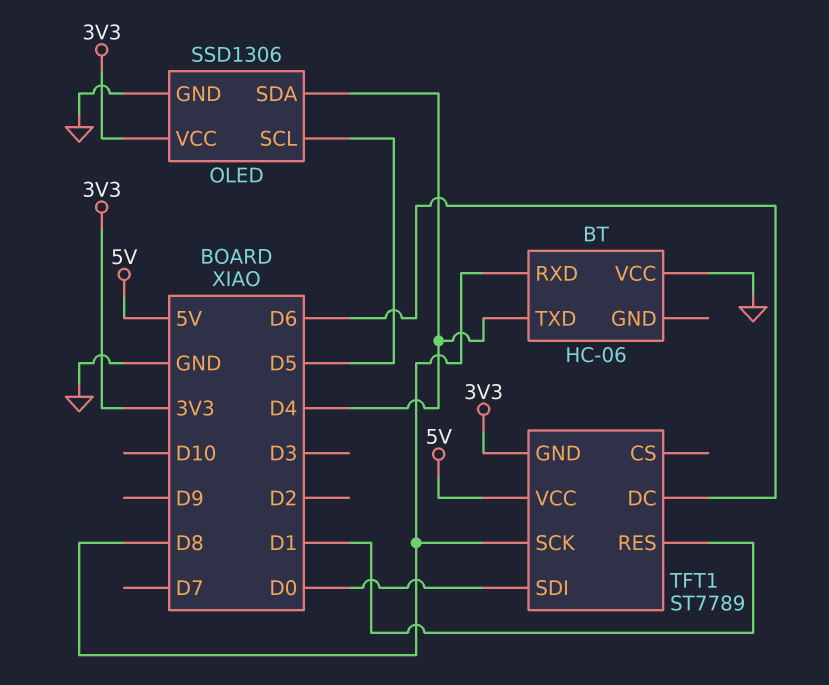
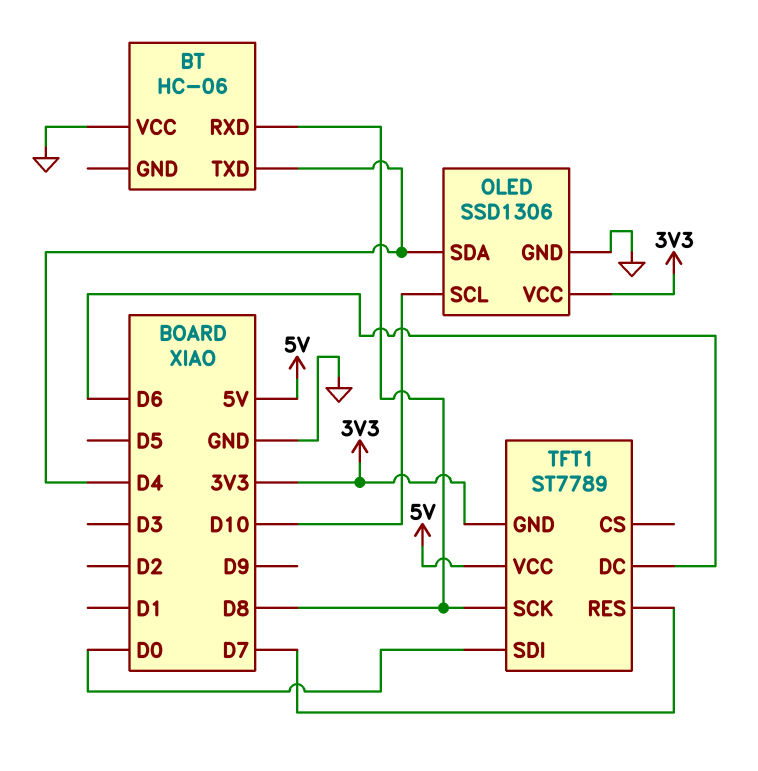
OLED pin SCL: D5 -> D10
TFT1 pin RES: D1 -> D7

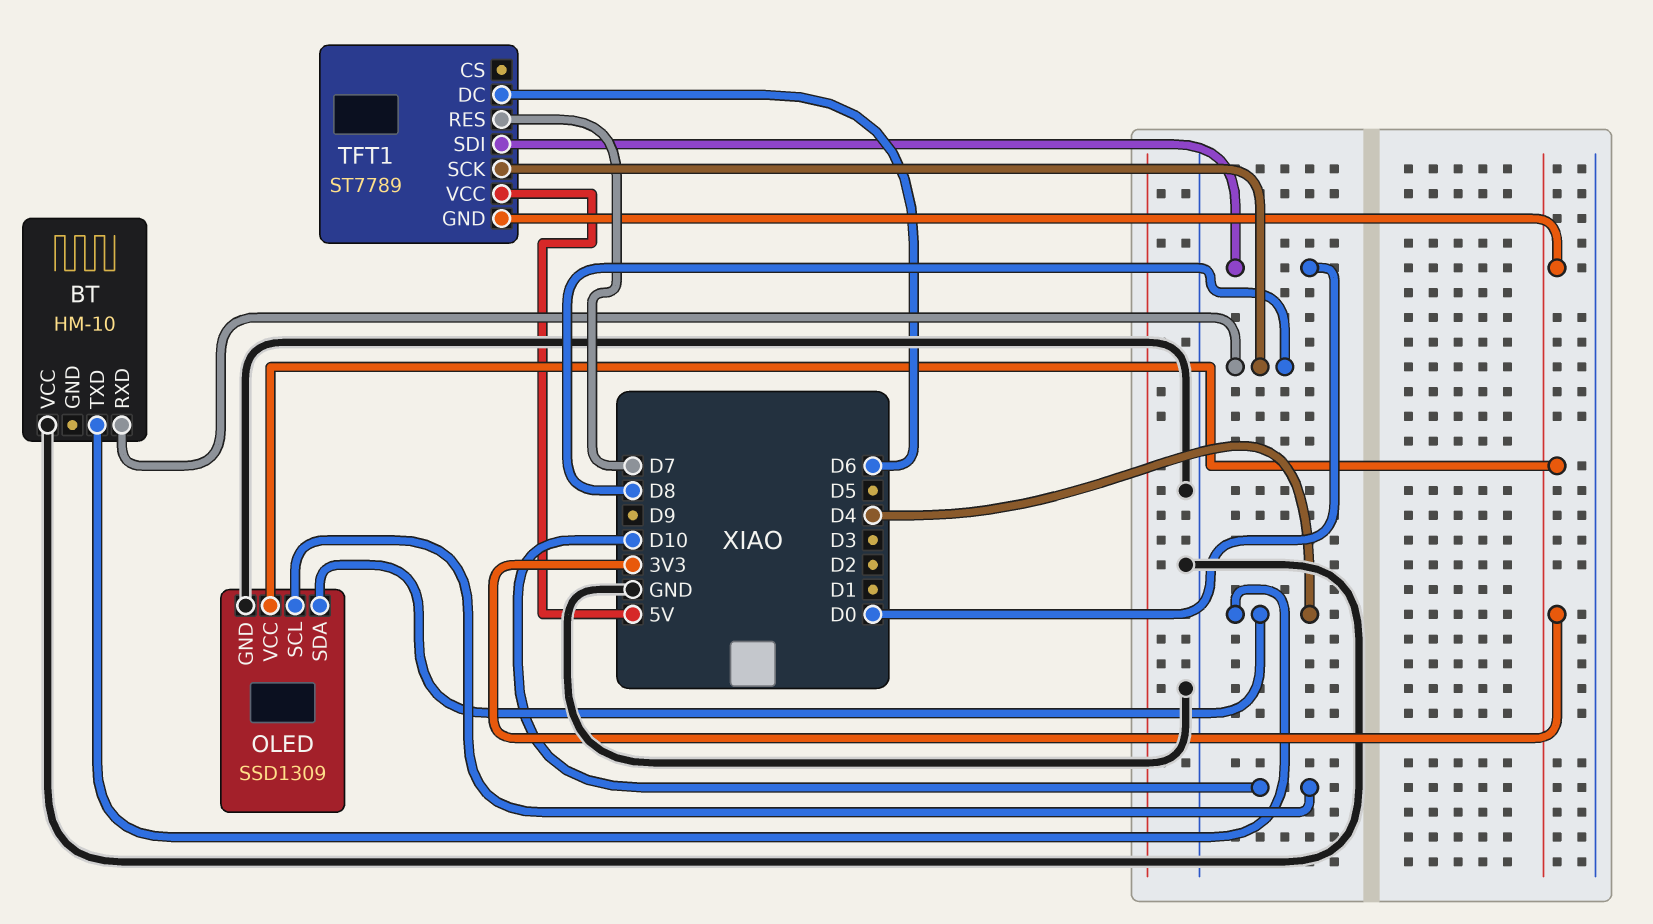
BT: HC-06 -> HM-10
OLED: SSD1306 -> SSD1309

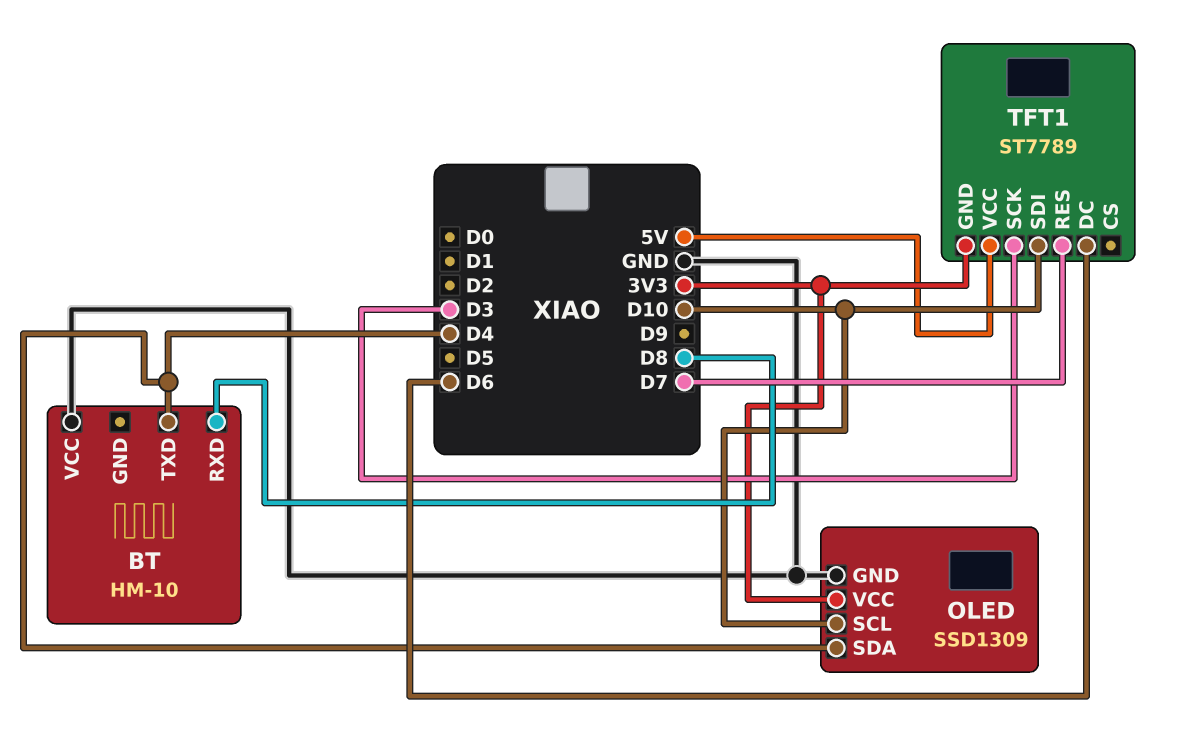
TFT1 pin SCK: D8 -> D3
TFT1 pin SDI: D0 -> D10

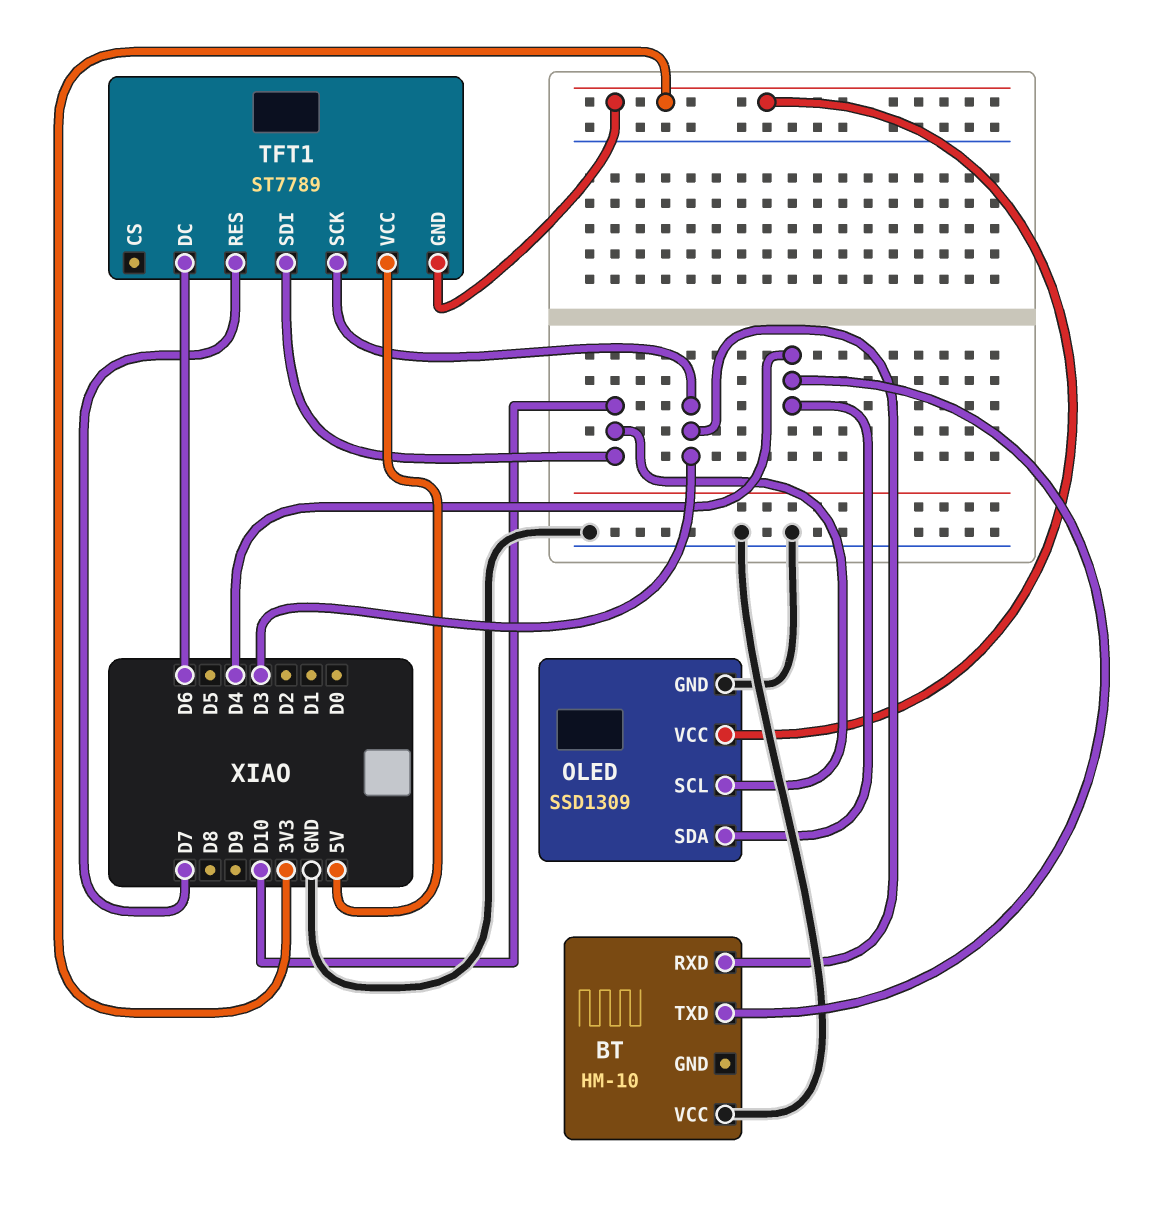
BT pin RXD: D8 -> D3

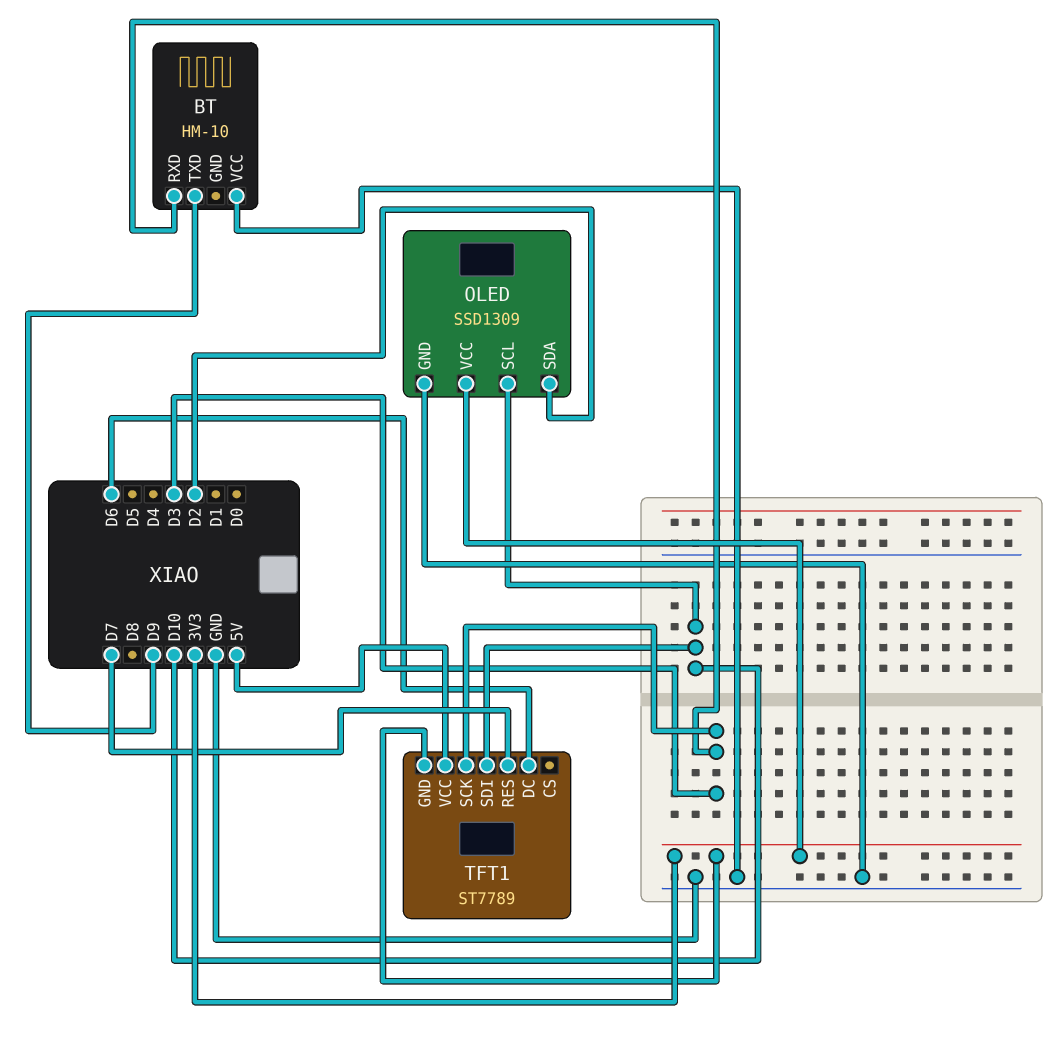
BT pin TXD: D4 -> D9
OLED pin SDA: D4 -> D2

